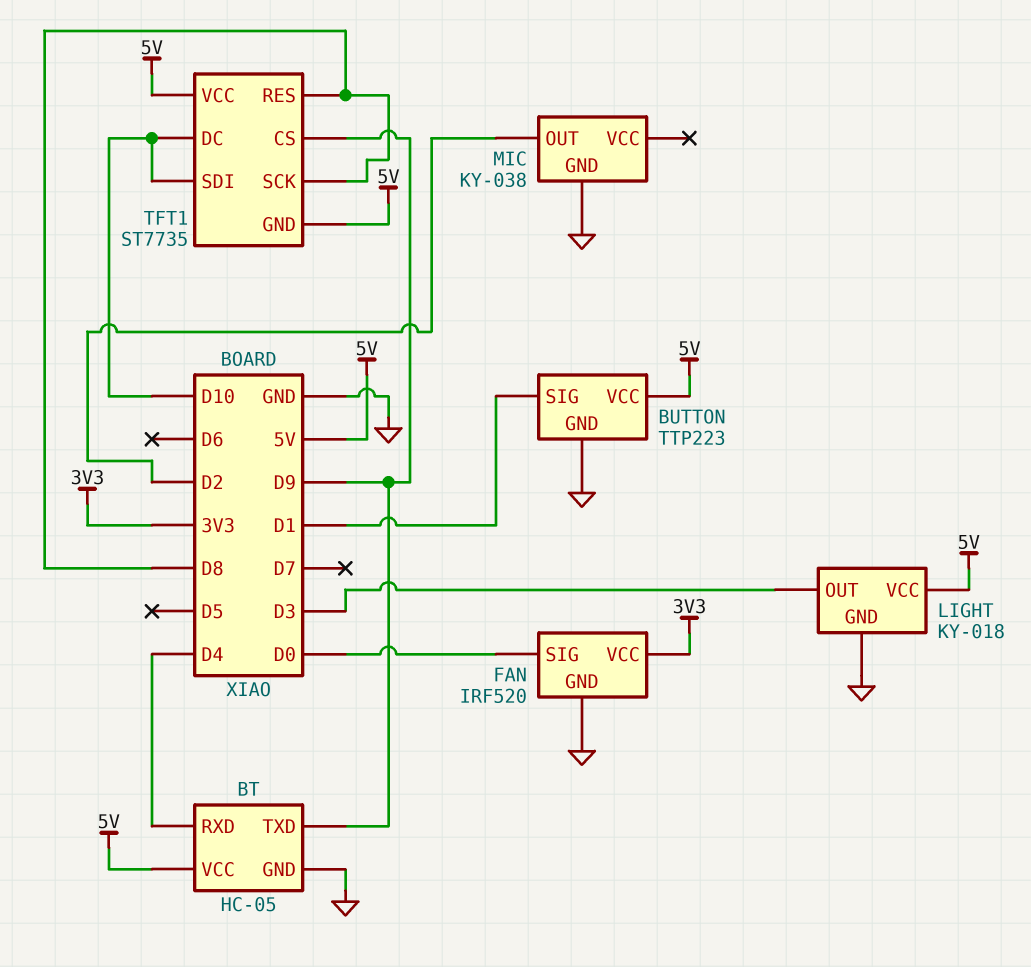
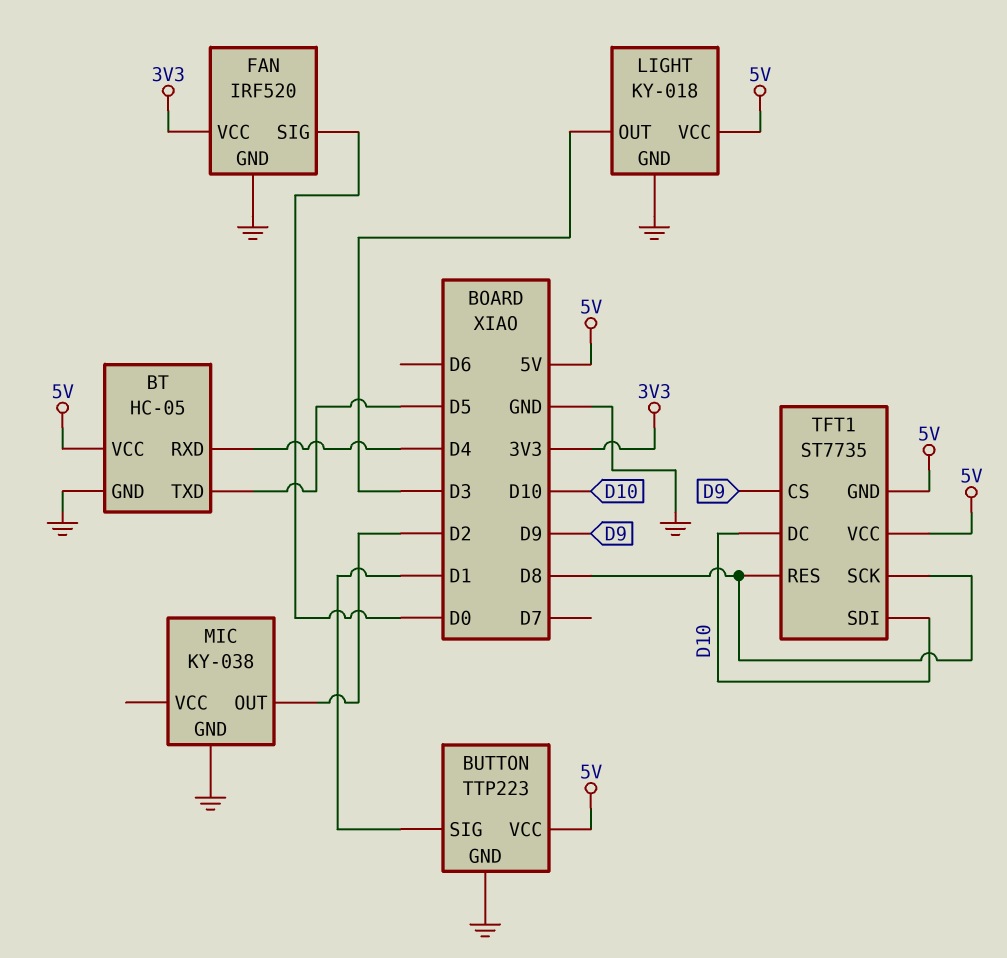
BT pin TXD: D9 -> D5

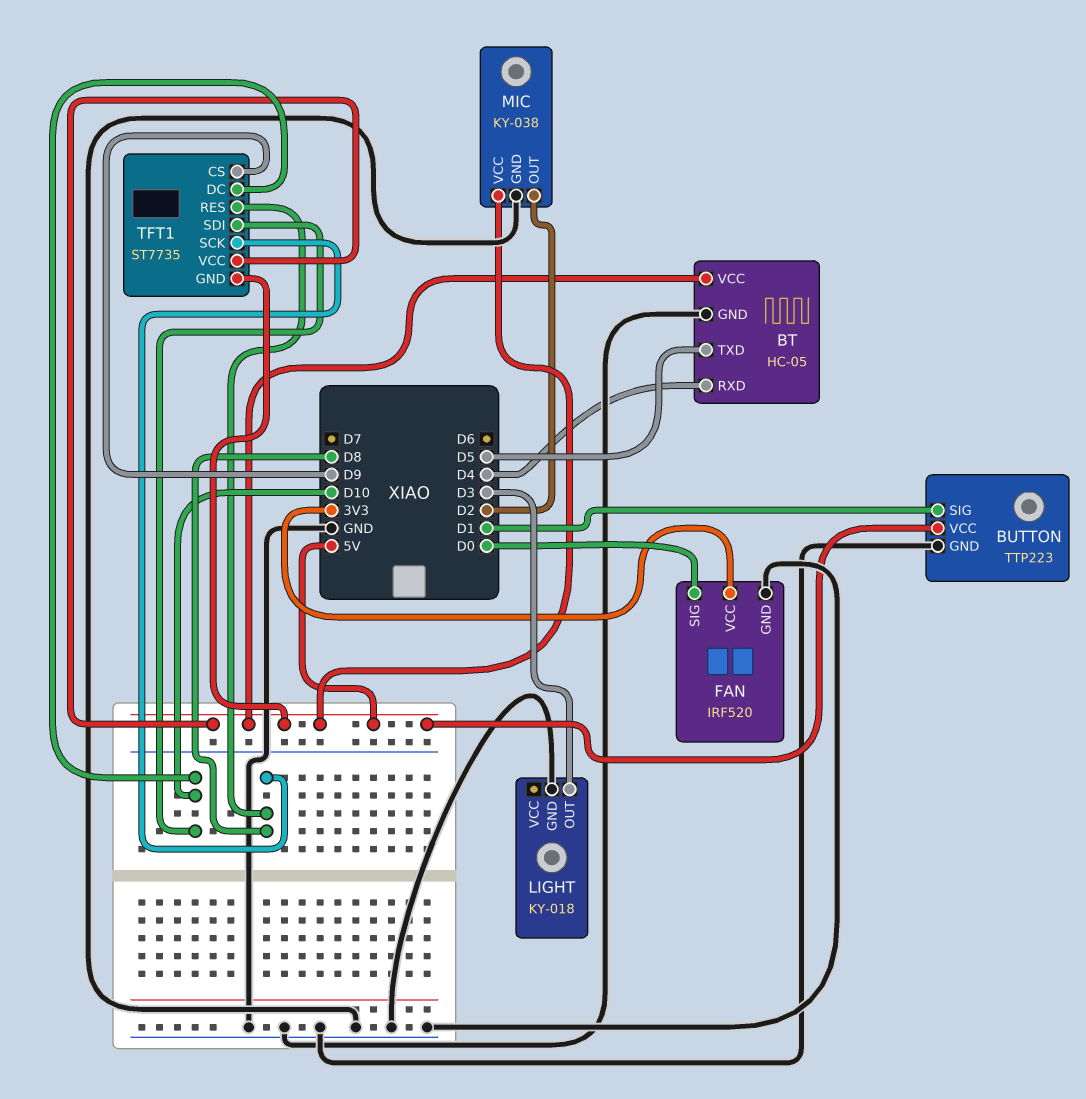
LIGHT pin VCC: 5V -> none
MIC pin VCC: none -> 5V

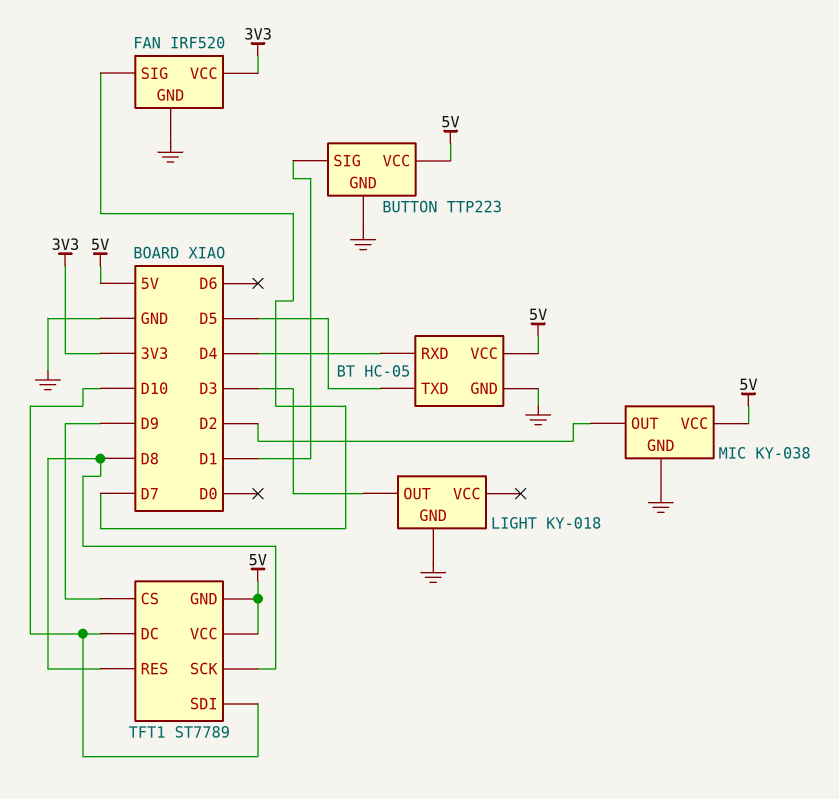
FAN pin SIG: D0 -> D7
TFT1: ST7735 -> ST7789

